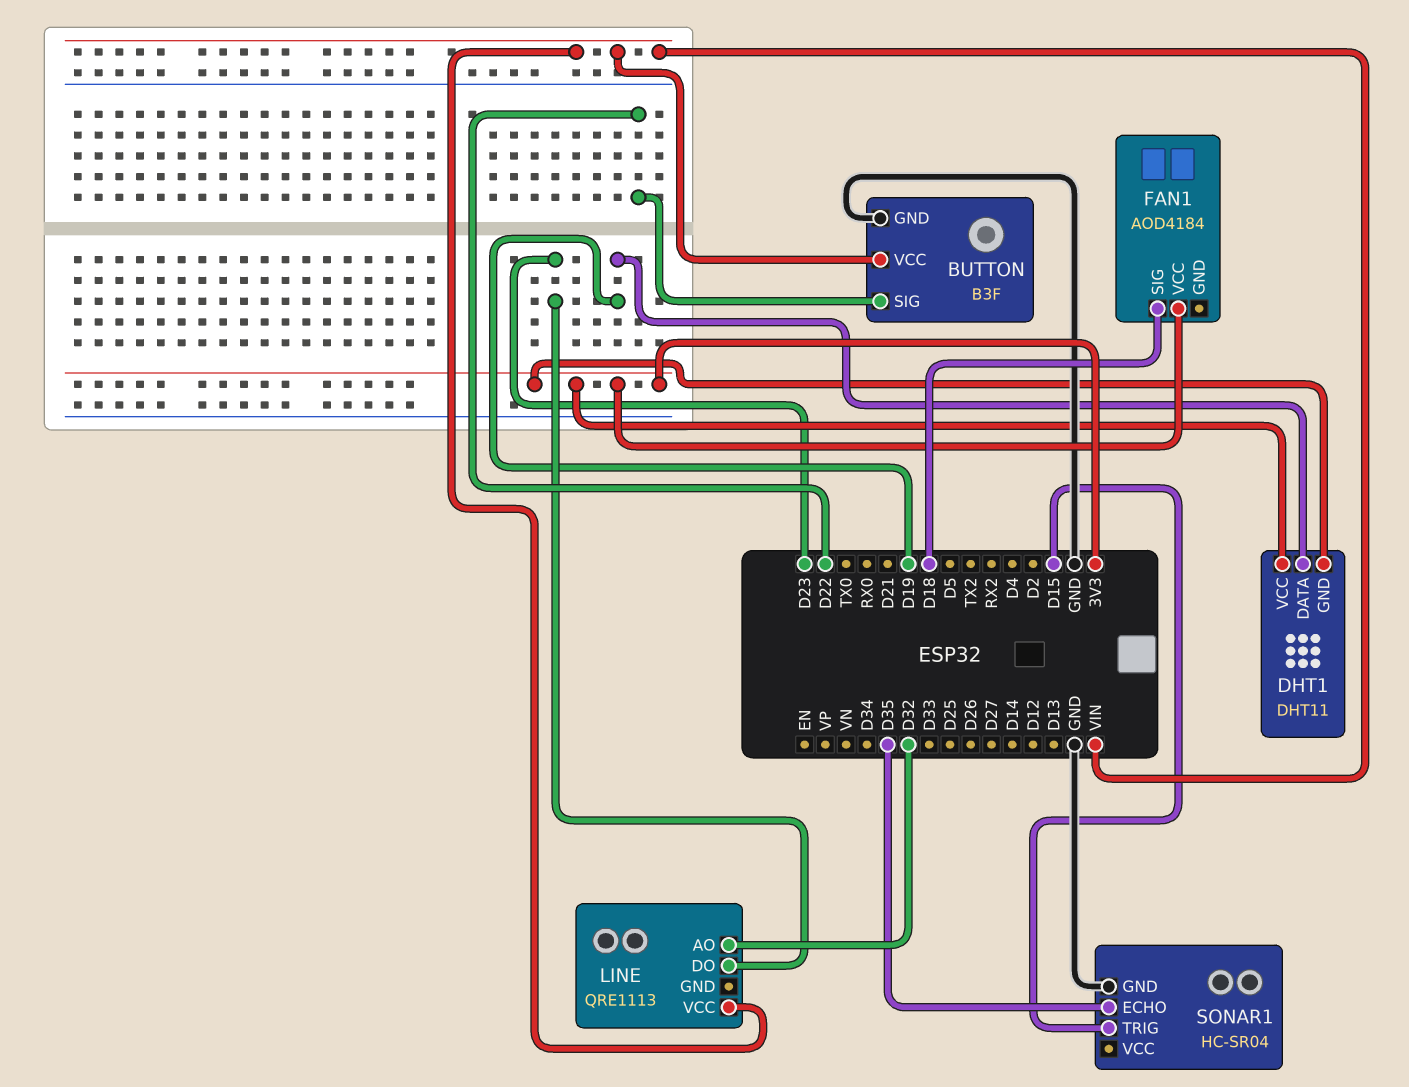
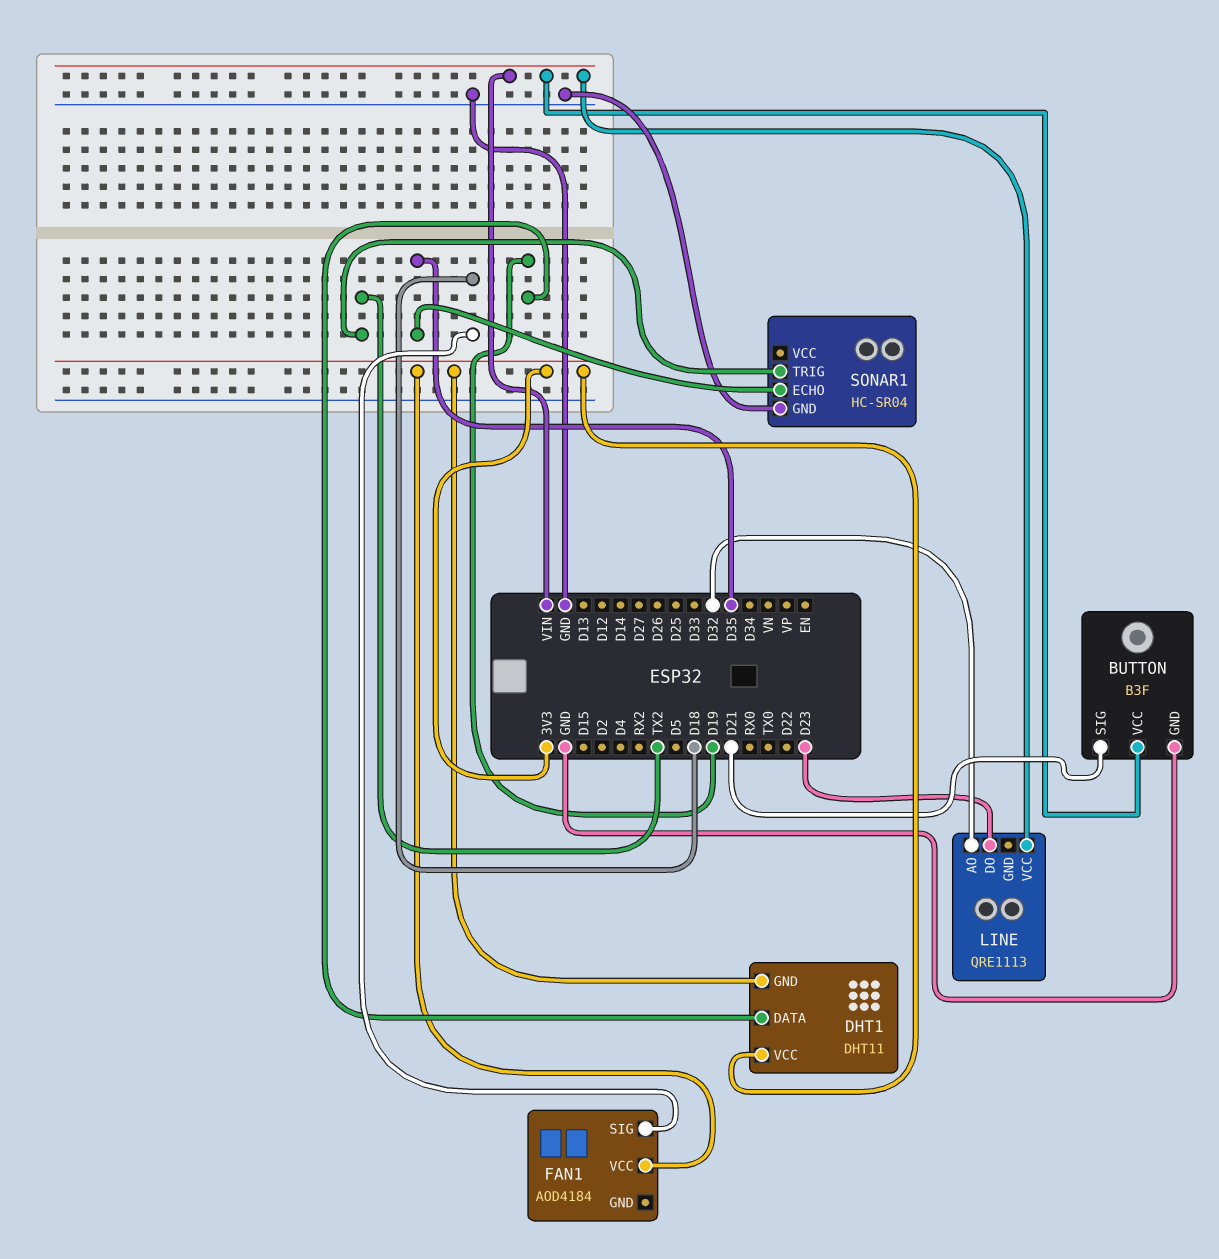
BUTTON pin SIG: D22 -> D21
SONAR1 pin TRIG: D15 -> TX2

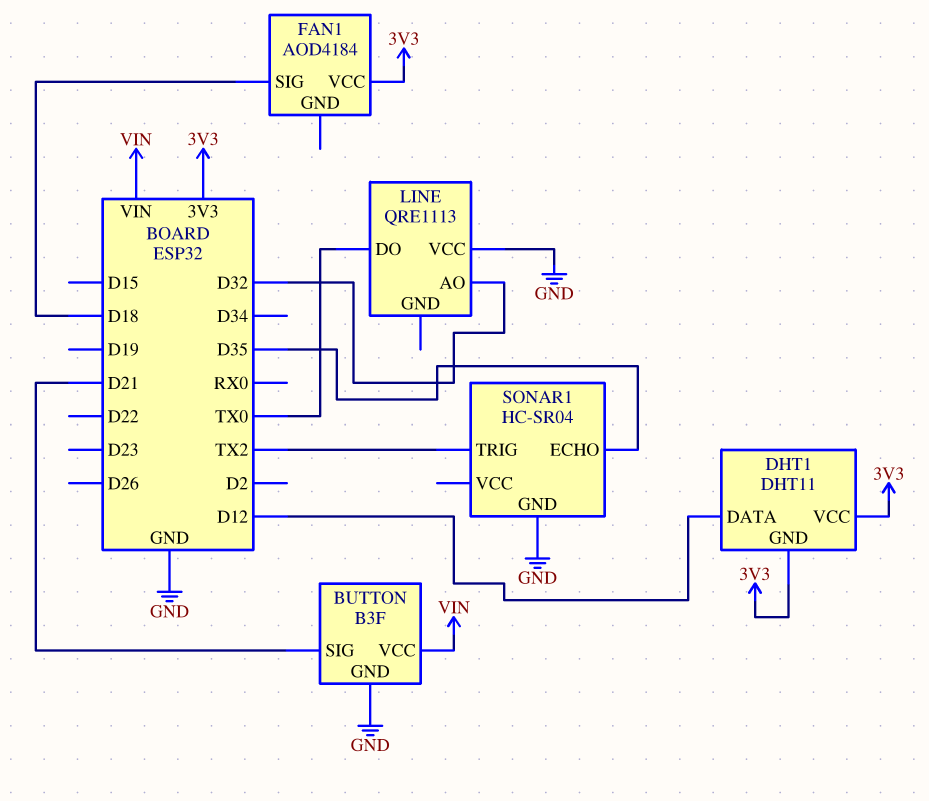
DHT1 pin DATA: D19 -> D12
LINE pin DO: D23 -> TX0
LINE pin VCC: VIN -> GND

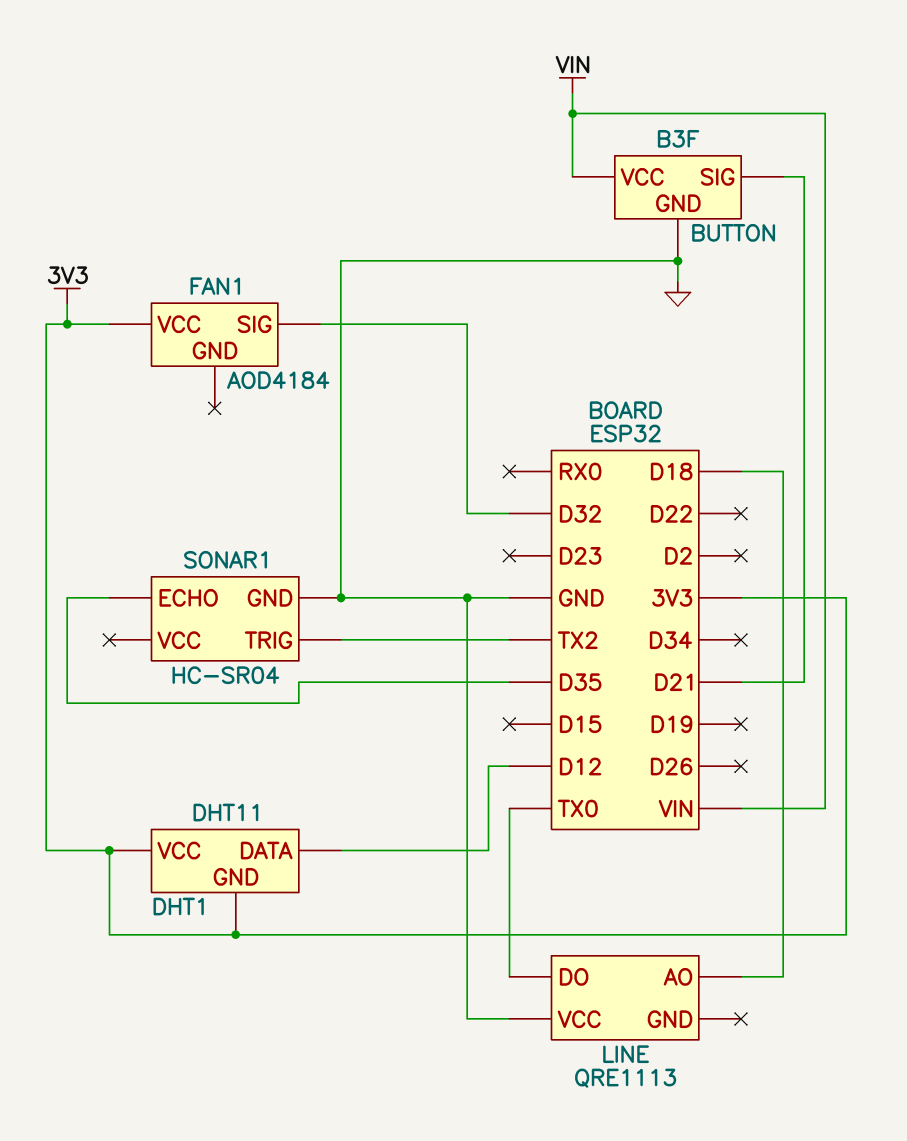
FAN1 pin SIG: D18 -> D32
LINE pin AO: D32 -> D18

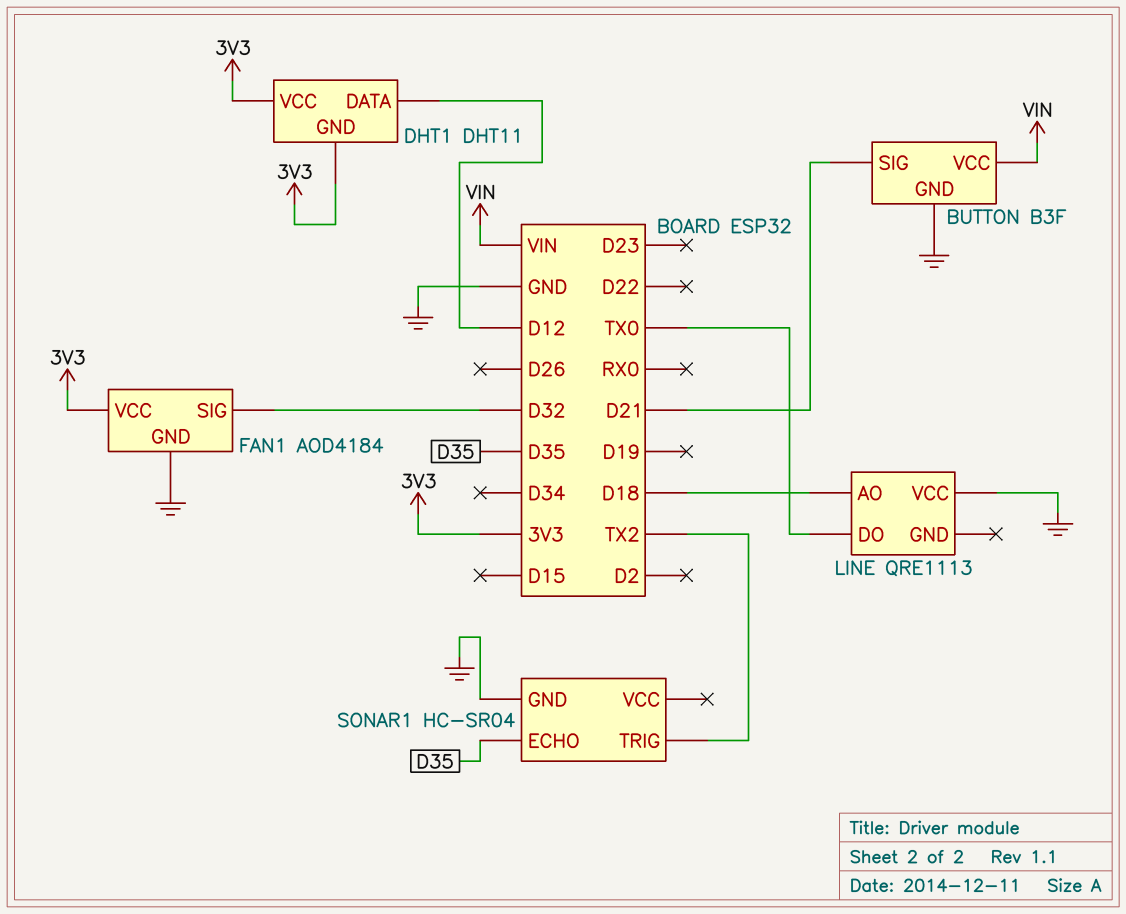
FAN1 pin GND: none -> GND

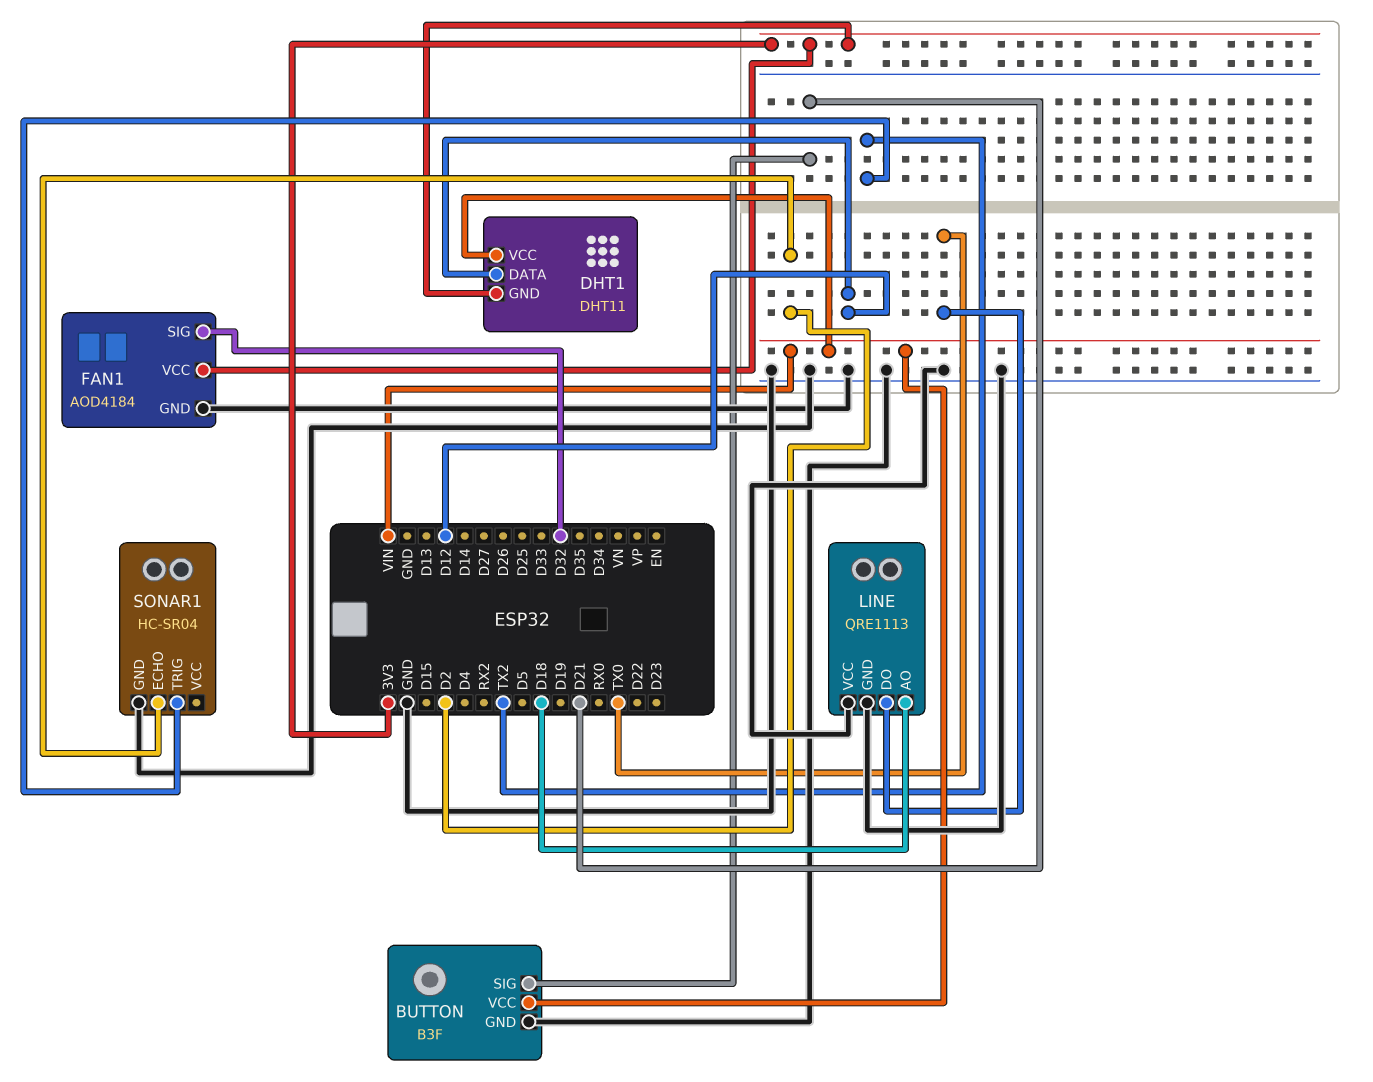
DHT1 pin VCC: 3V3 -> VIN
LINE pin GND: none -> GND
SONAR1 pin ECHO: D35 -> D2

